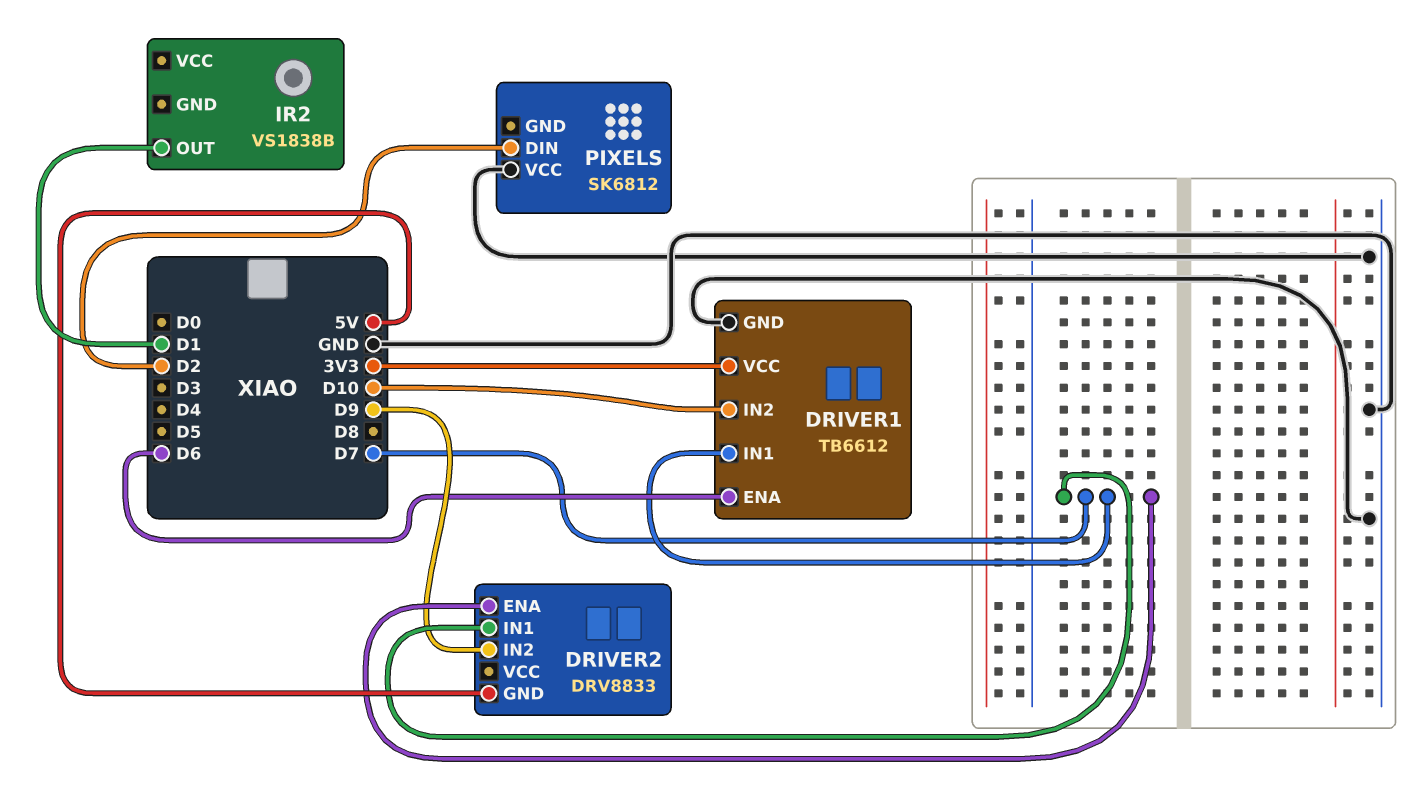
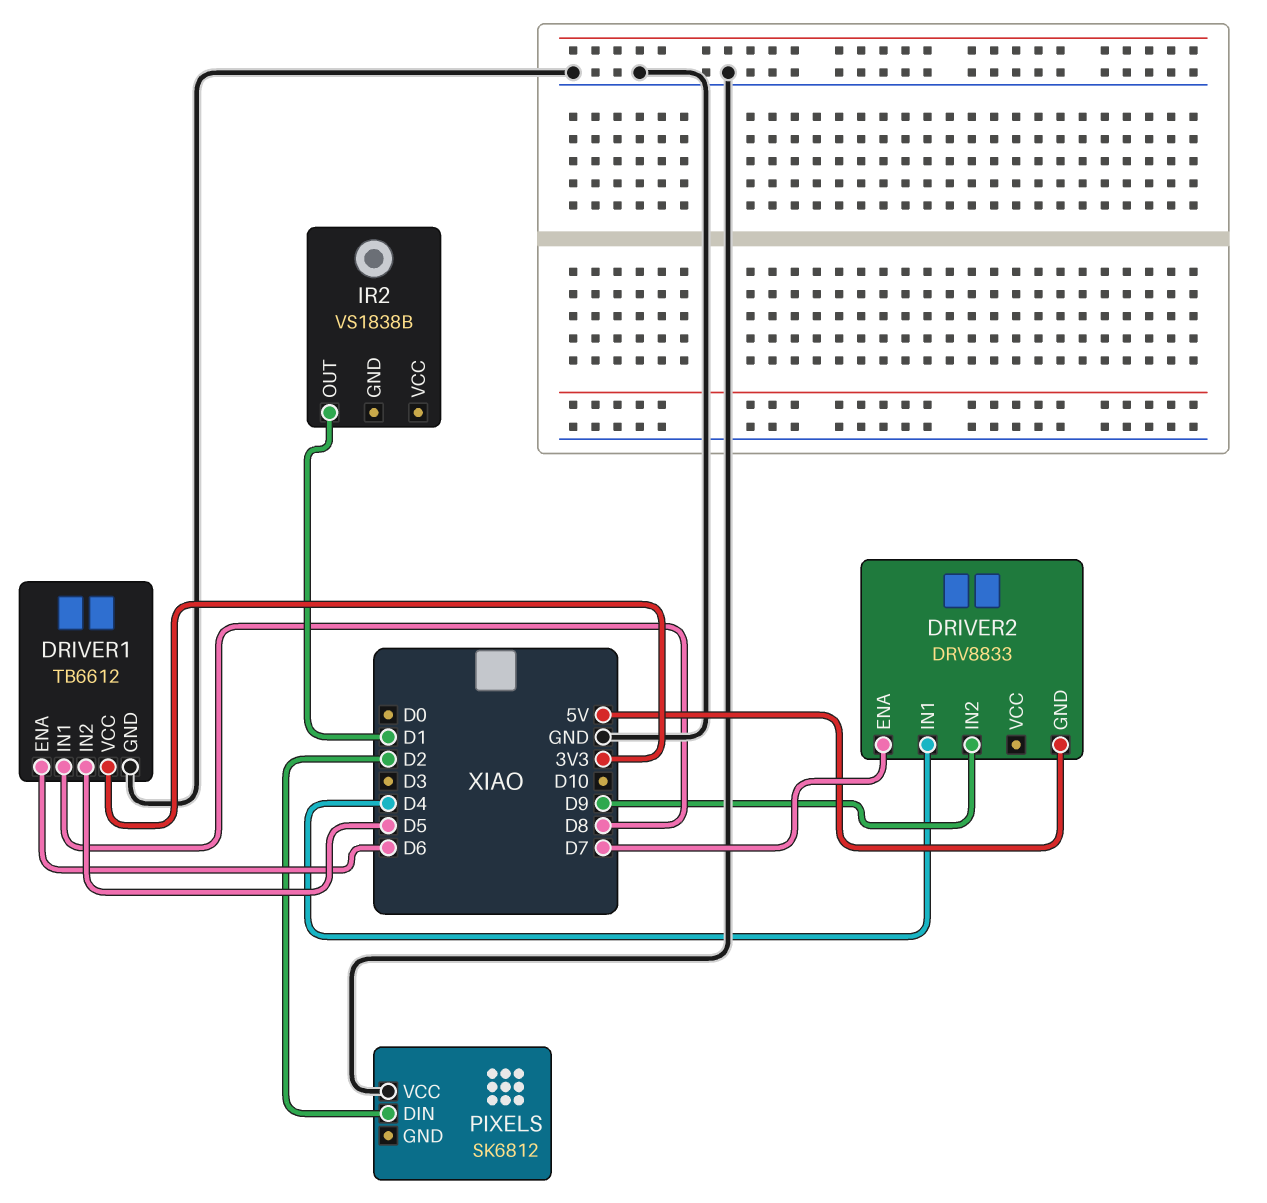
DRIVER1 pin IN1: D7 -> D8
DRIVER1 pin IN2: D10 -> D5
DRIVER2 pin IN1: D7 -> D4

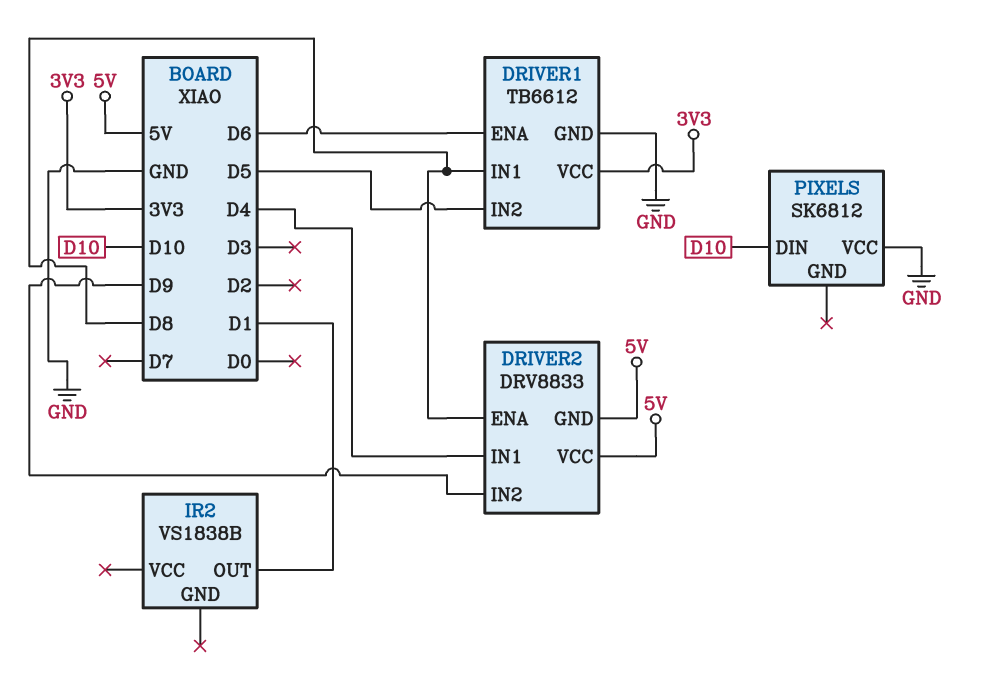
DRIVER2 pin ENA: D7 -> D8
DRIVER2 pin VCC: none -> 5V
PIXELS pin DIN: D2 -> D10

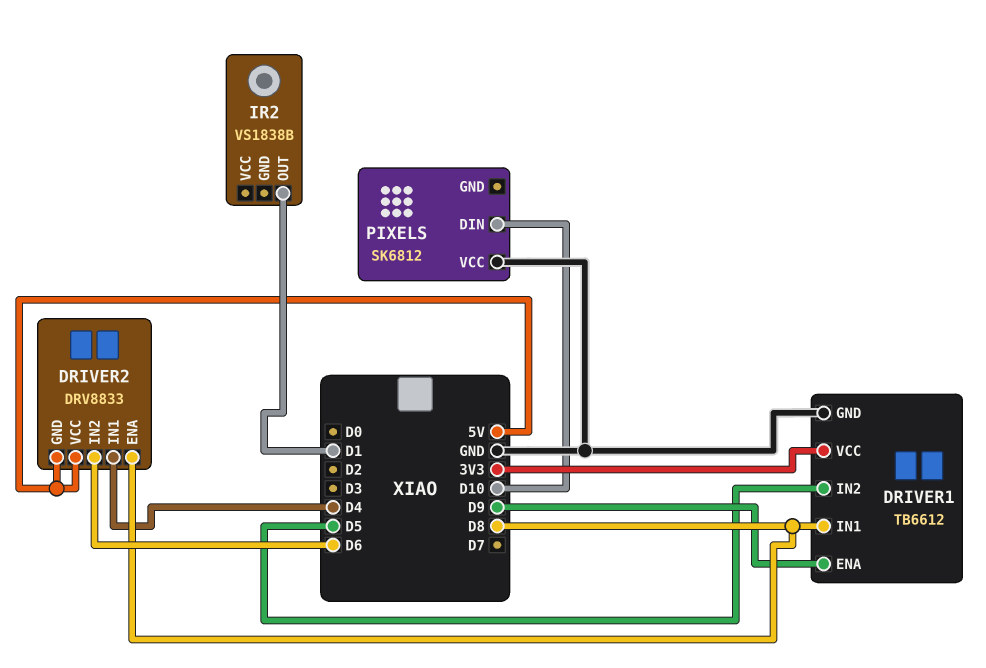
DRIVER1 pin ENA: D6 -> D9
DRIVER2 pin IN2: D9 -> D6

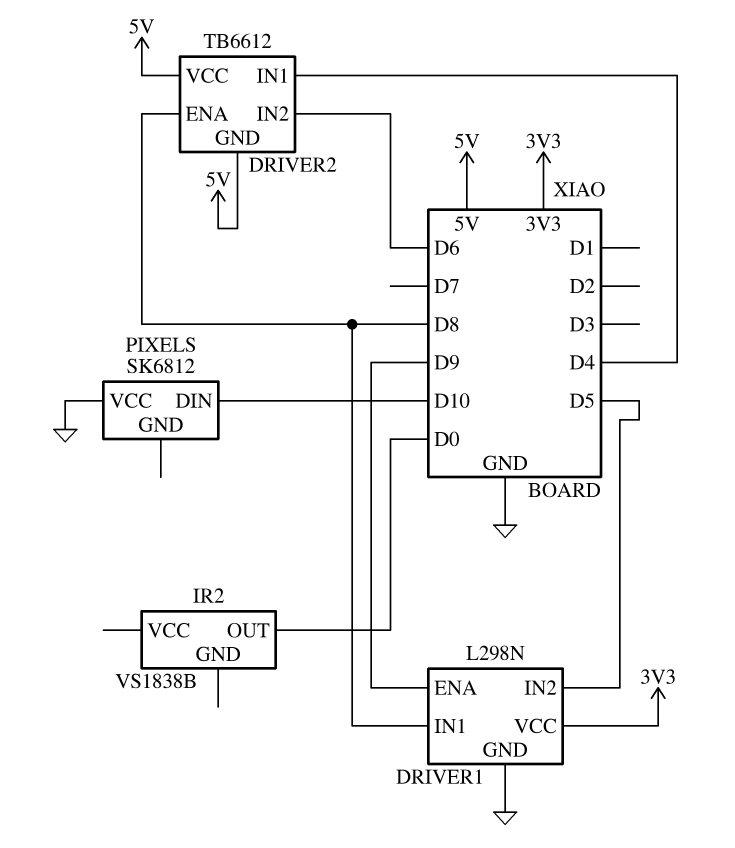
DRIVER1: TB6612 -> L298N
DRIVER2: DRV8833 -> TB6612
IR2 pin OUT: D1 -> D0

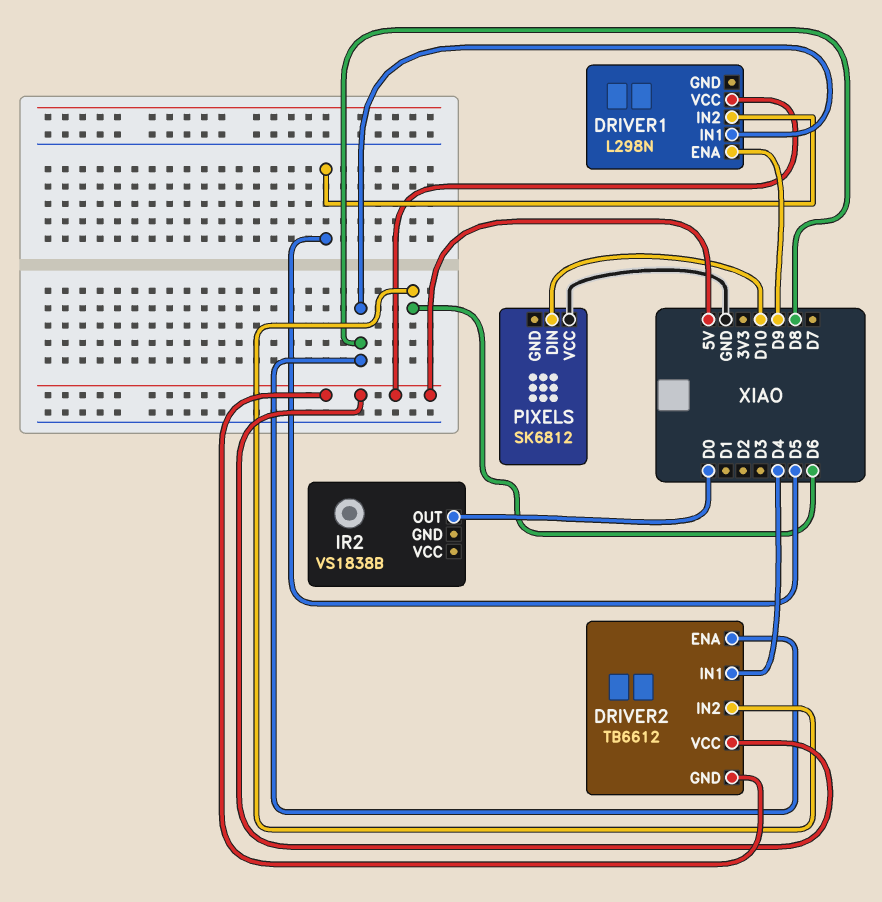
DRIVER1 pin GND: GND -> none
DRIVER1 pin VCC: 3V3 -> 5V

